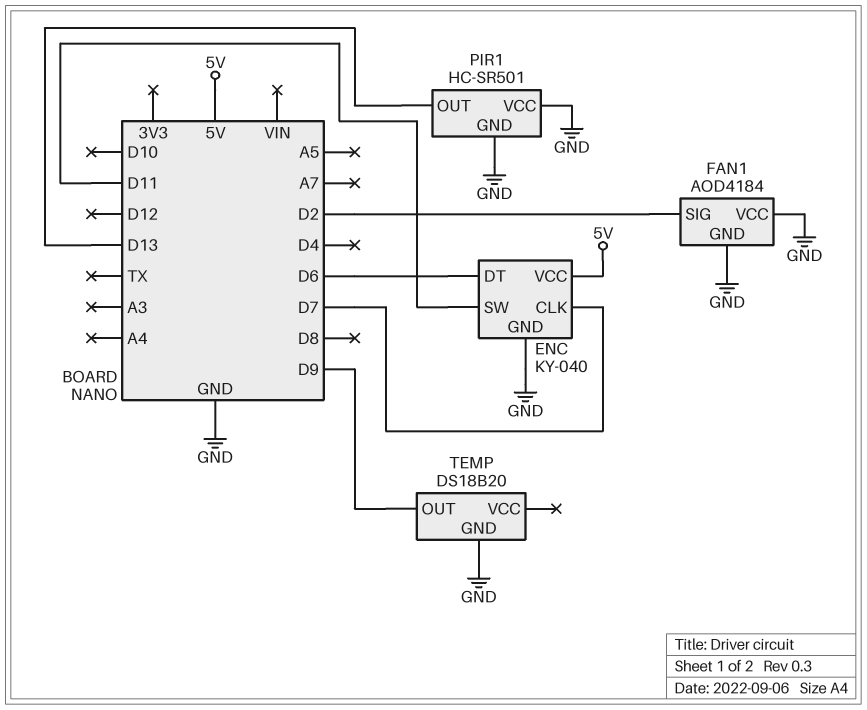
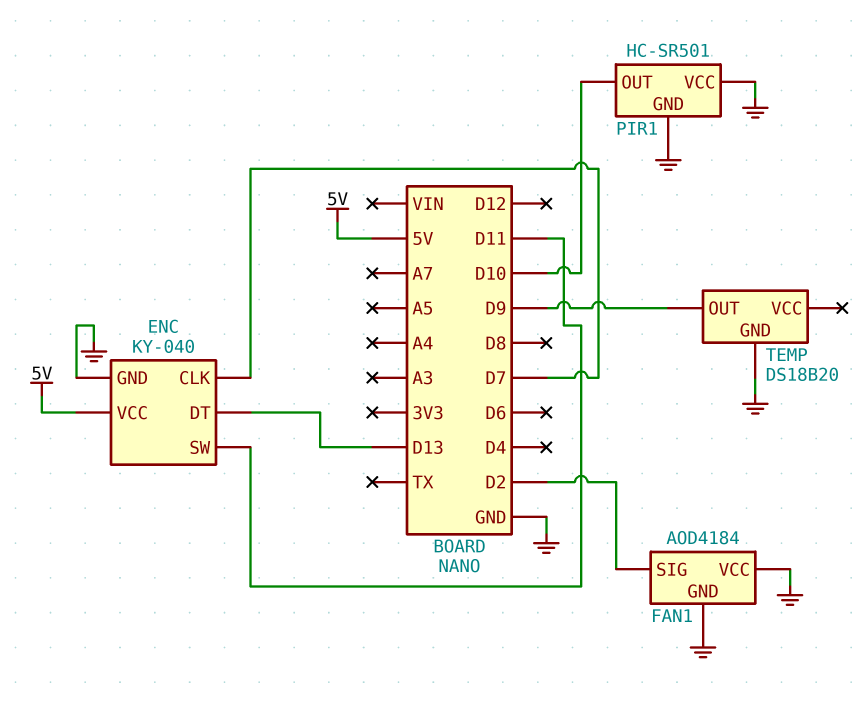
ENC pin DT: D6 -> D13
PIR1 pin OUT: D13 -> D10

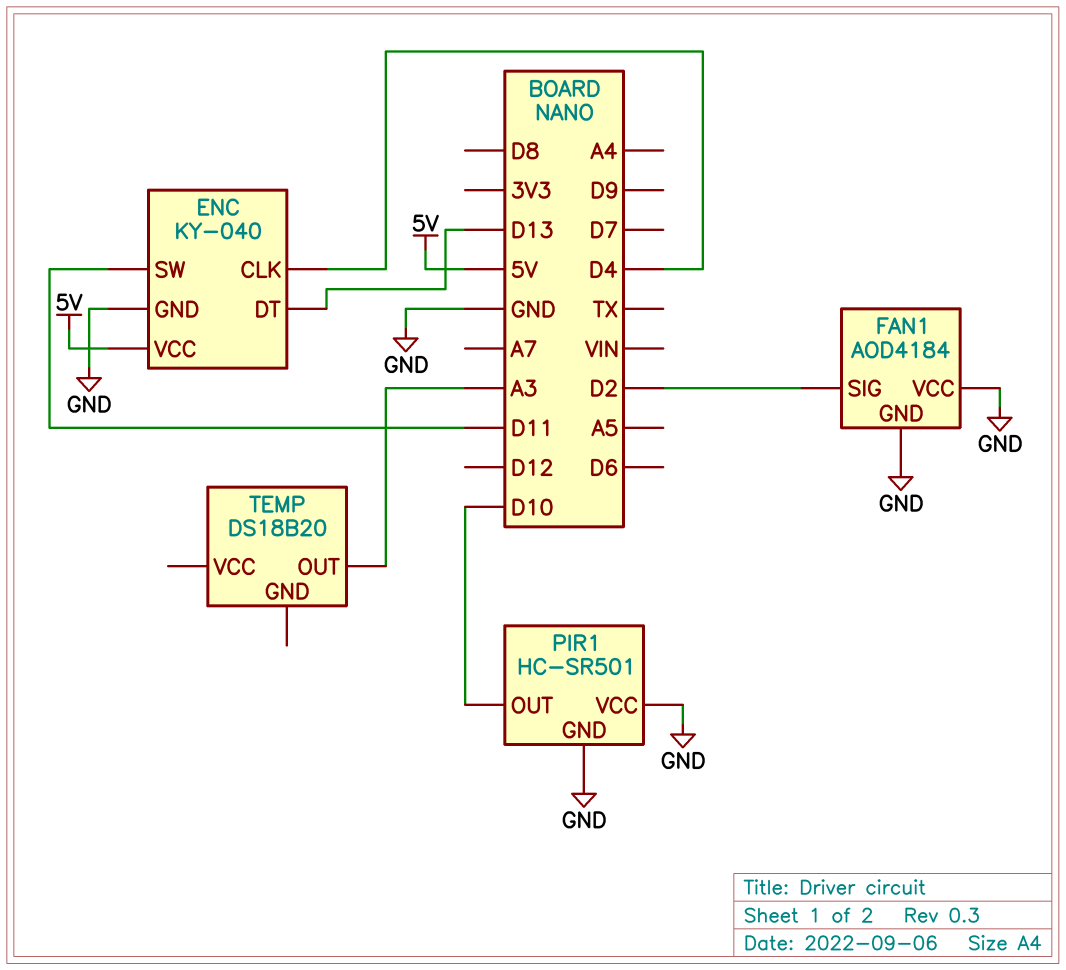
ENC pin CLK: D7 -> D4
TEMP pin GND: GND -> none
TEMP pin OUT: D9 -> A3

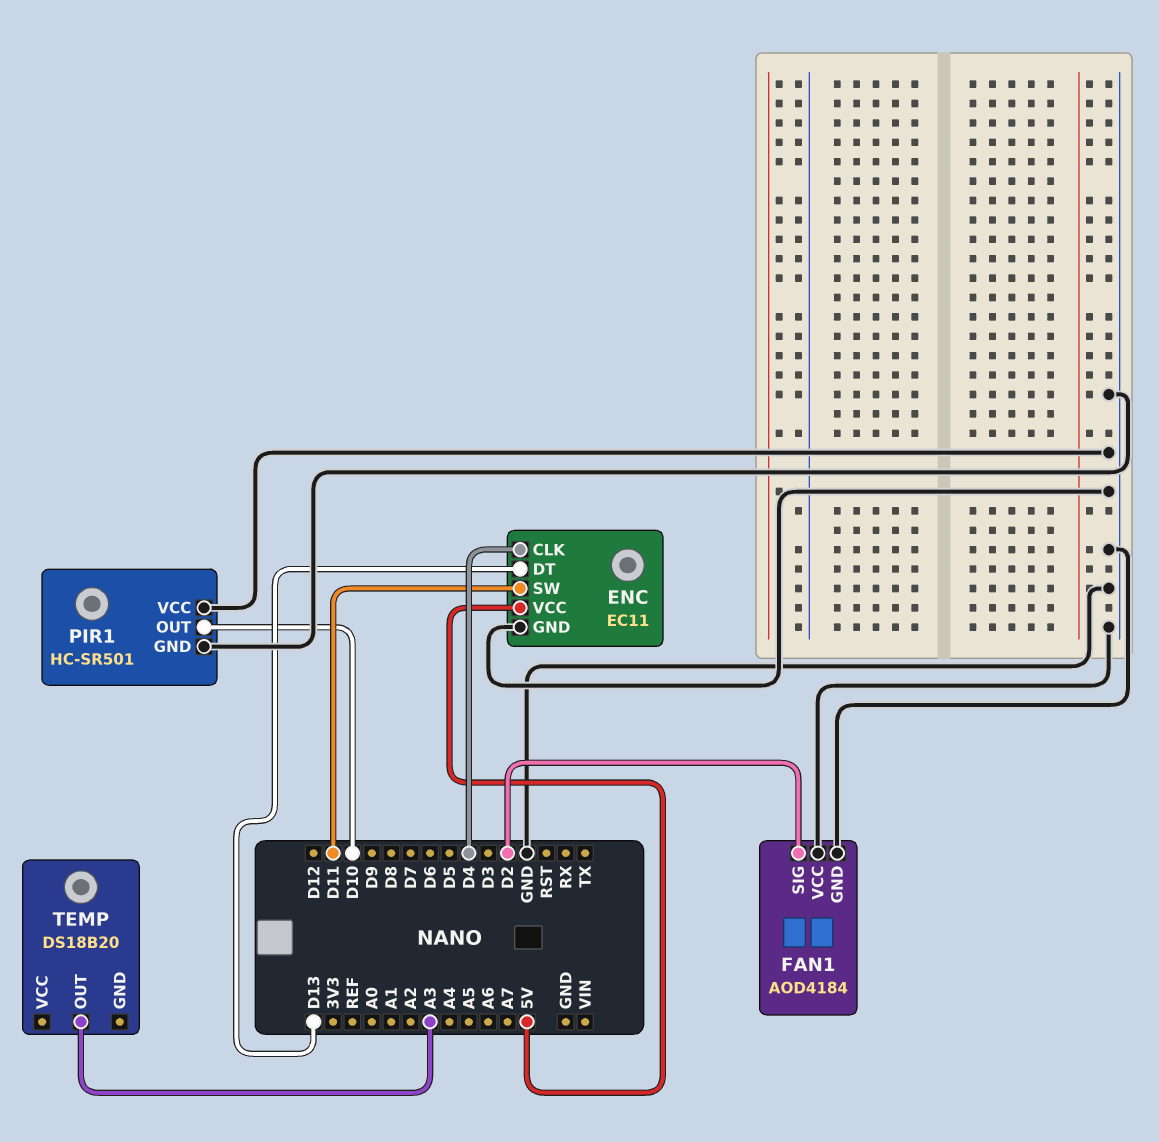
ENC: KY-040 -> EC11

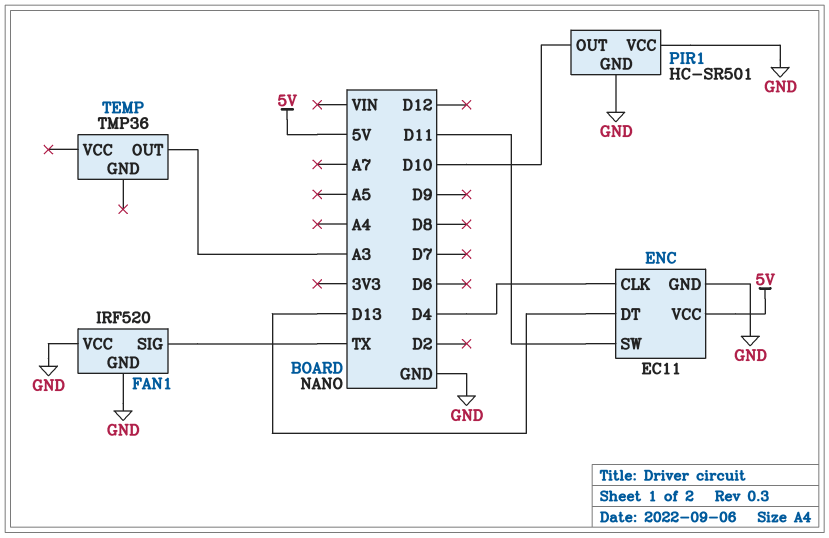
FAN1: AOD4184 -> IRF520
FAN1 pin SIG: D2 -> TX
TEMP: DS18B20 -> TMP36

